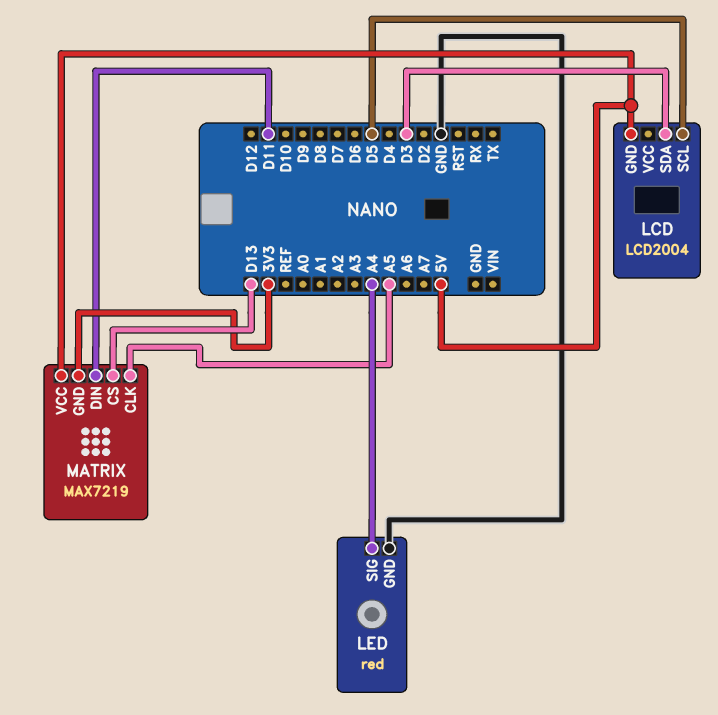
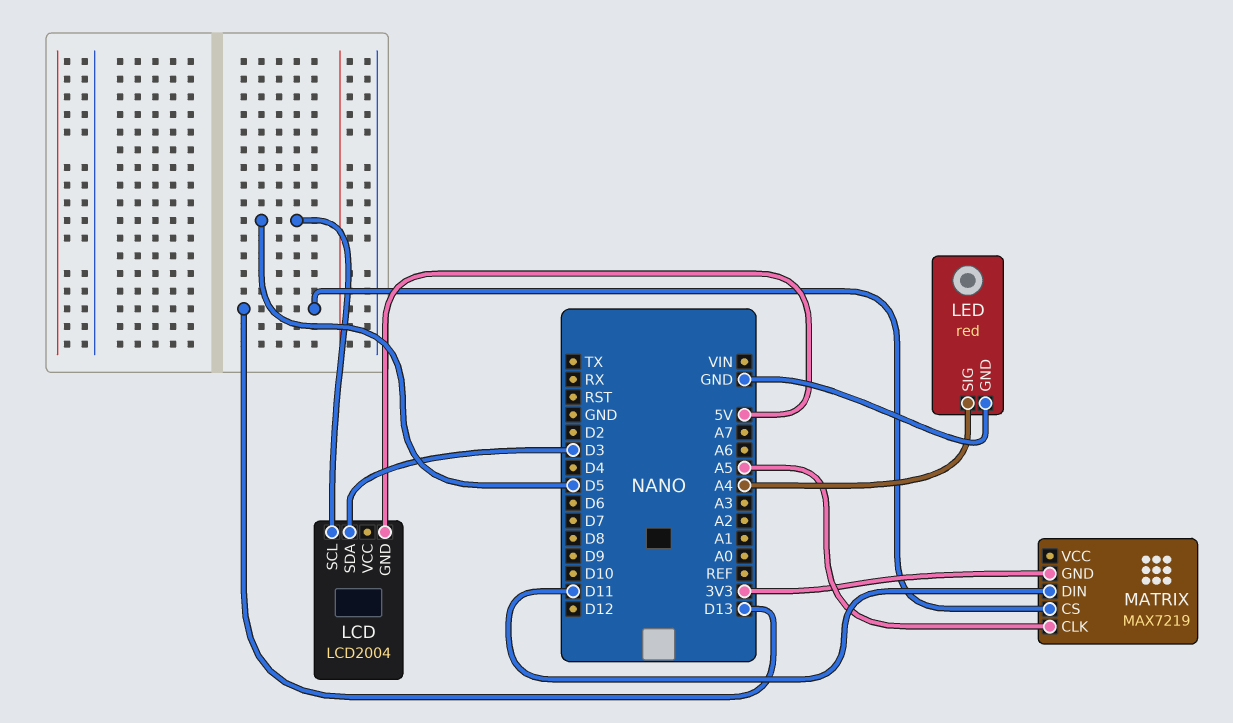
MATRIX pin VCC: 5V -> none

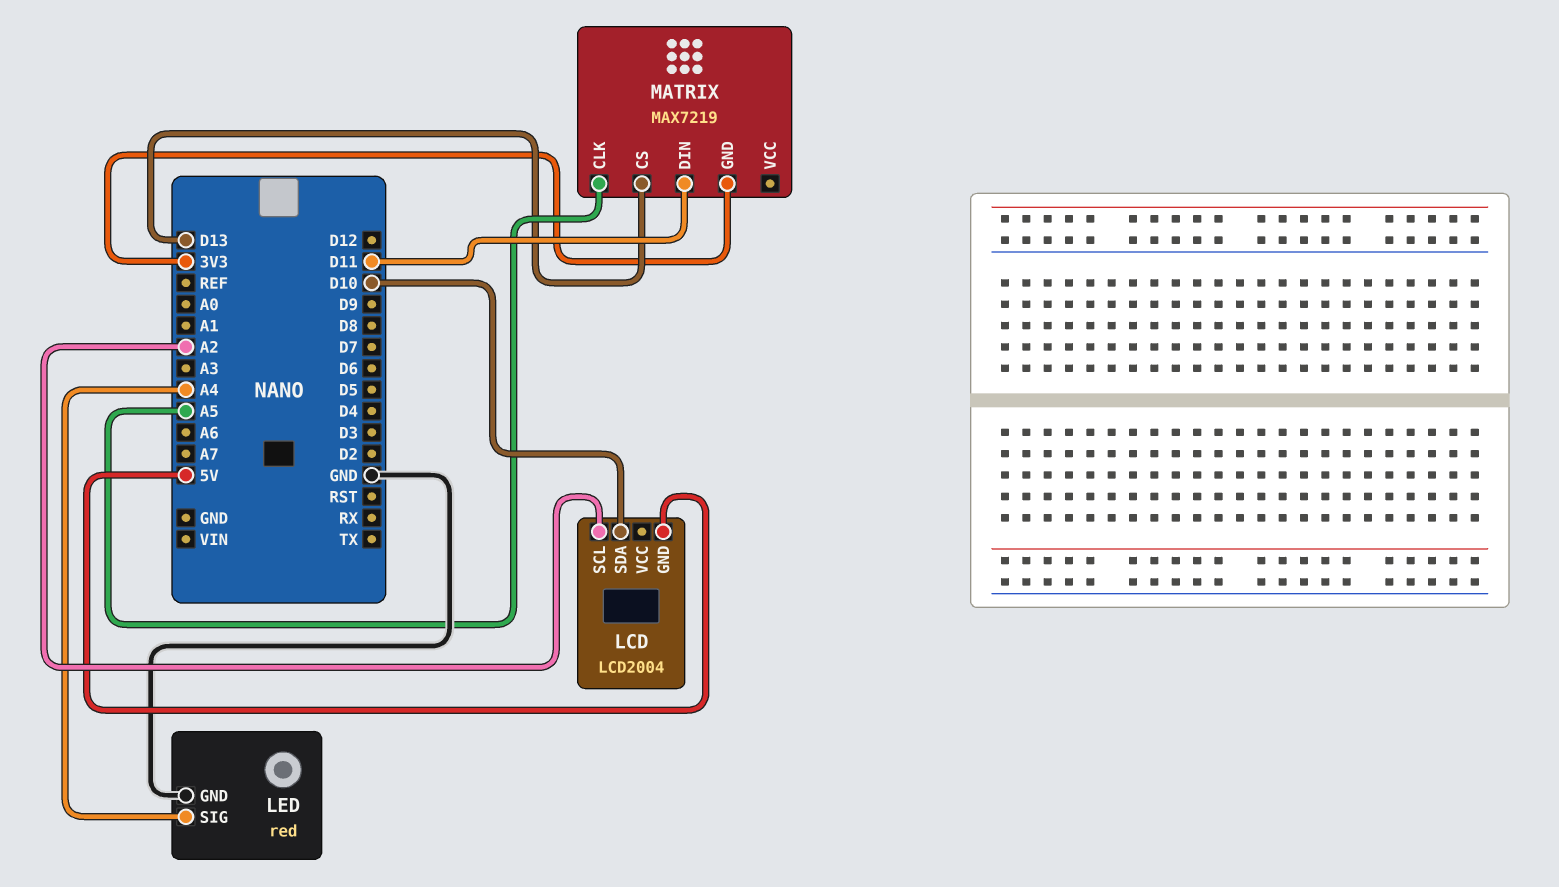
LCD pin SCL: D5 -> A2
LCD pin SDA: D3 -> D10

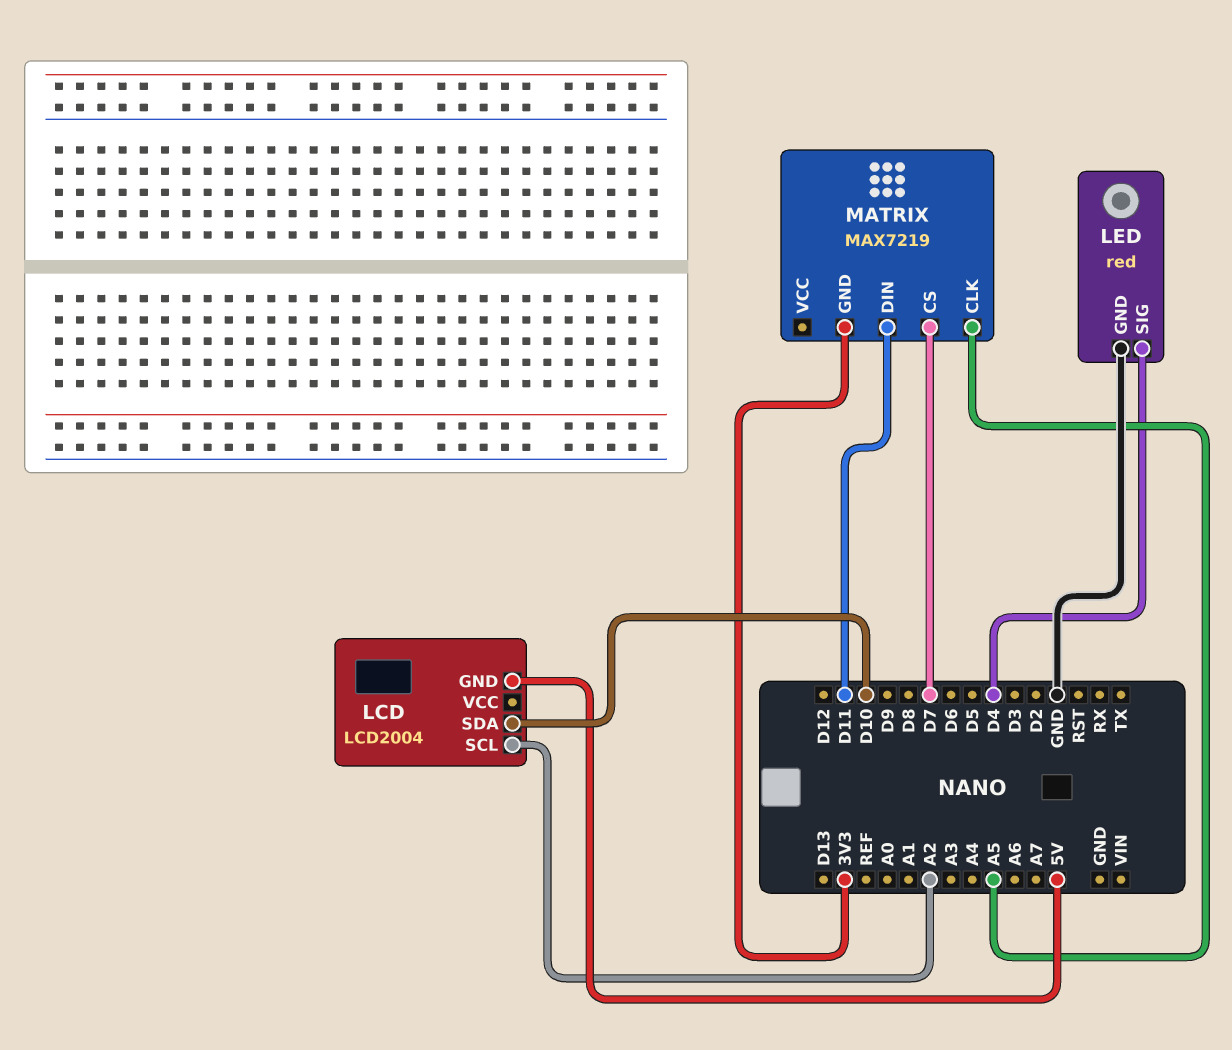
LED pin SIG: A4 -> D4
MATRIX pin CS: D13 -> D7

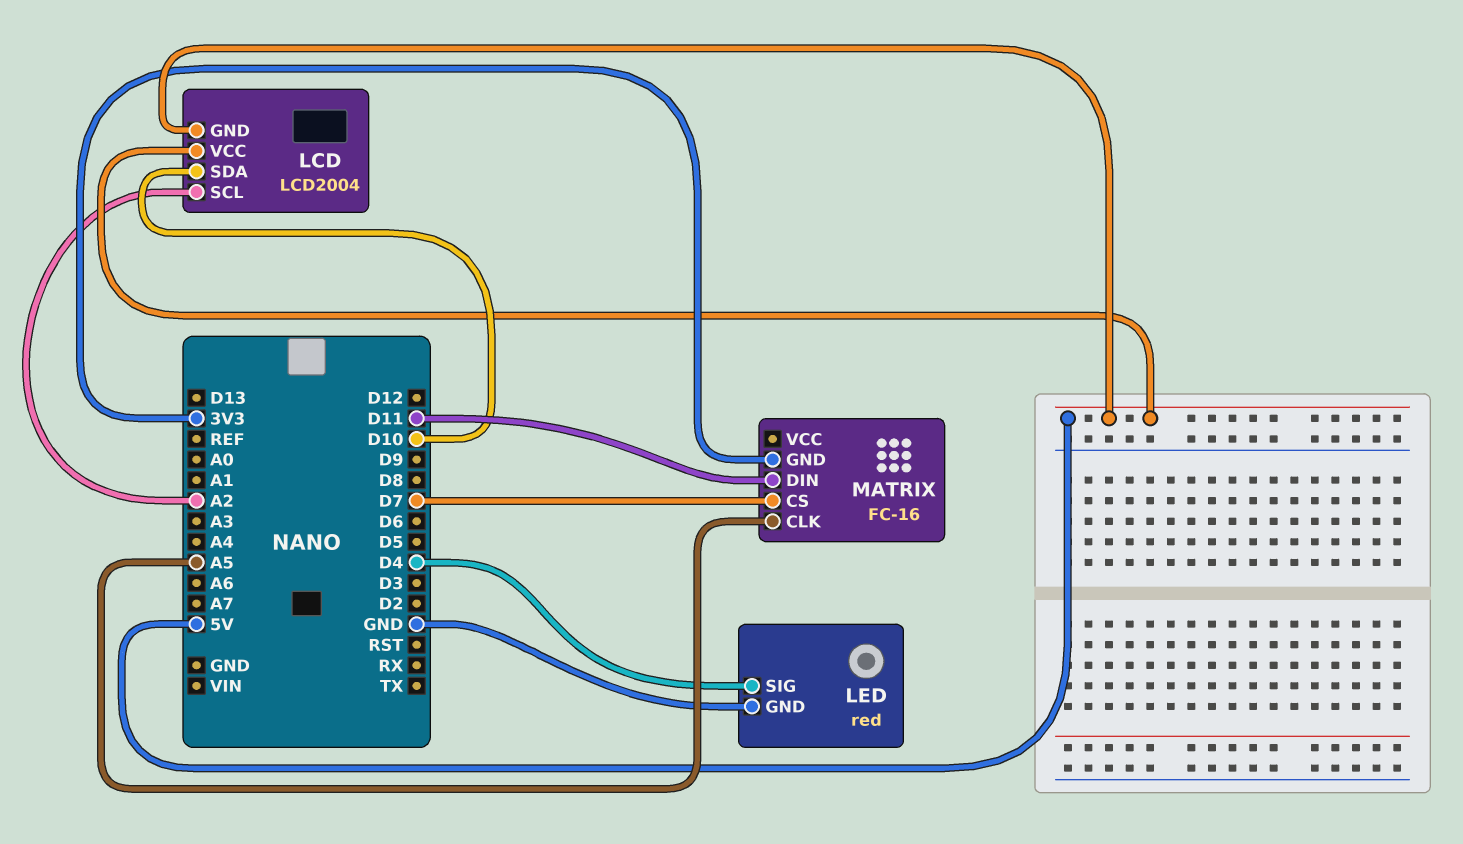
LCD pin VCC: none -> 5V
MATRIX: MAX7219 -> FC-16

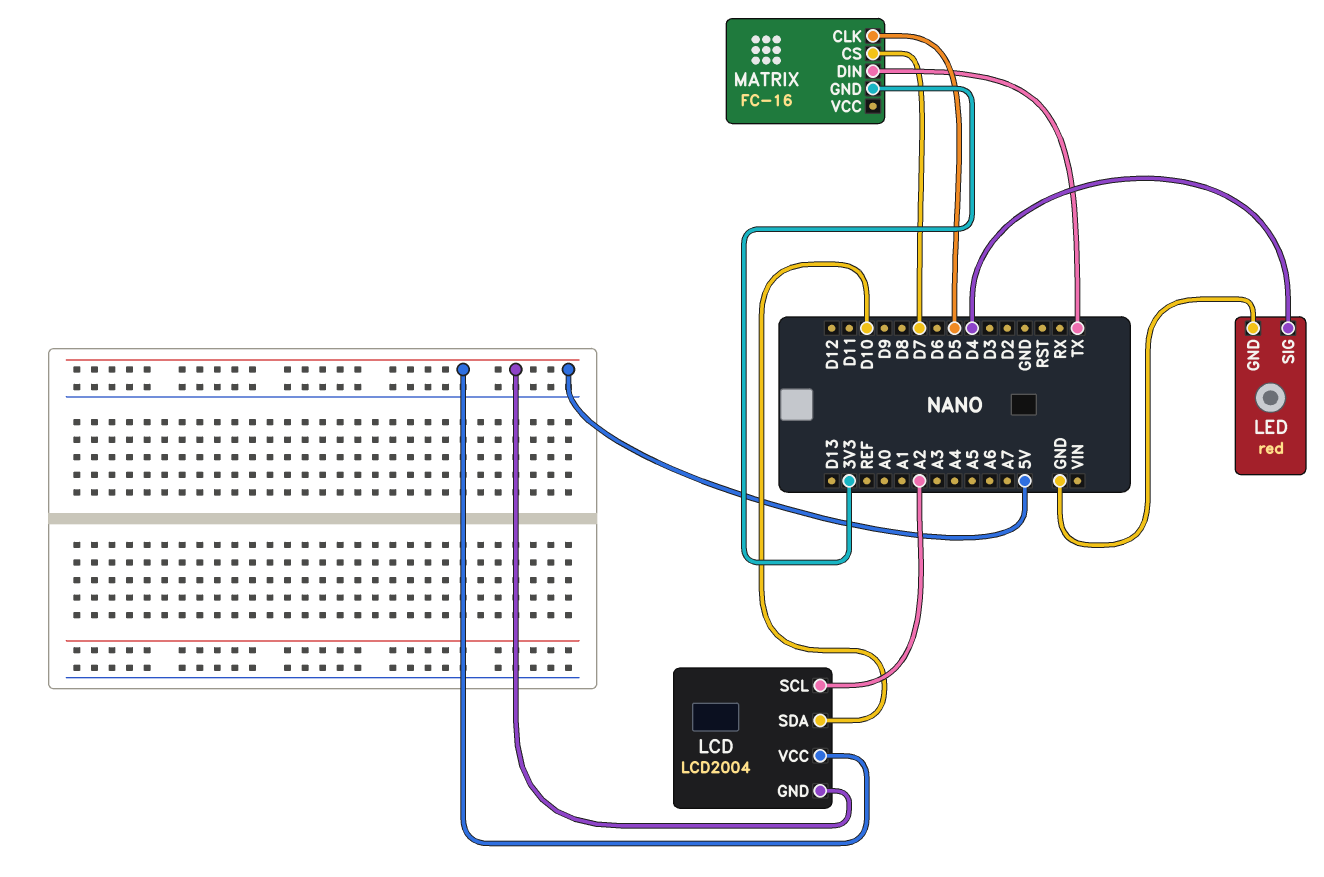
MATRIX pin CLK: A5 -> D5
MATRIX pin DIN: D11 -> TX

